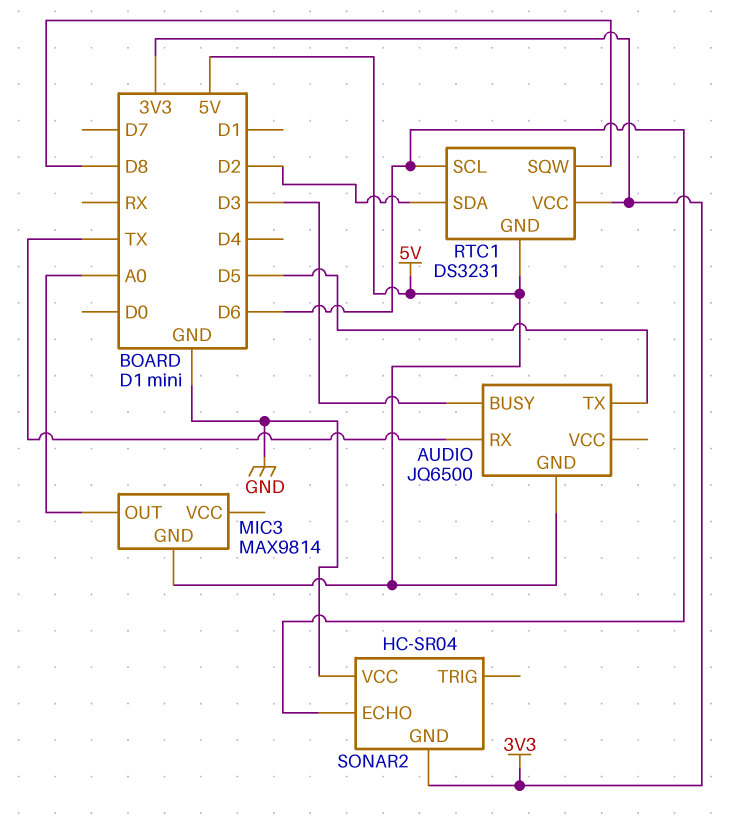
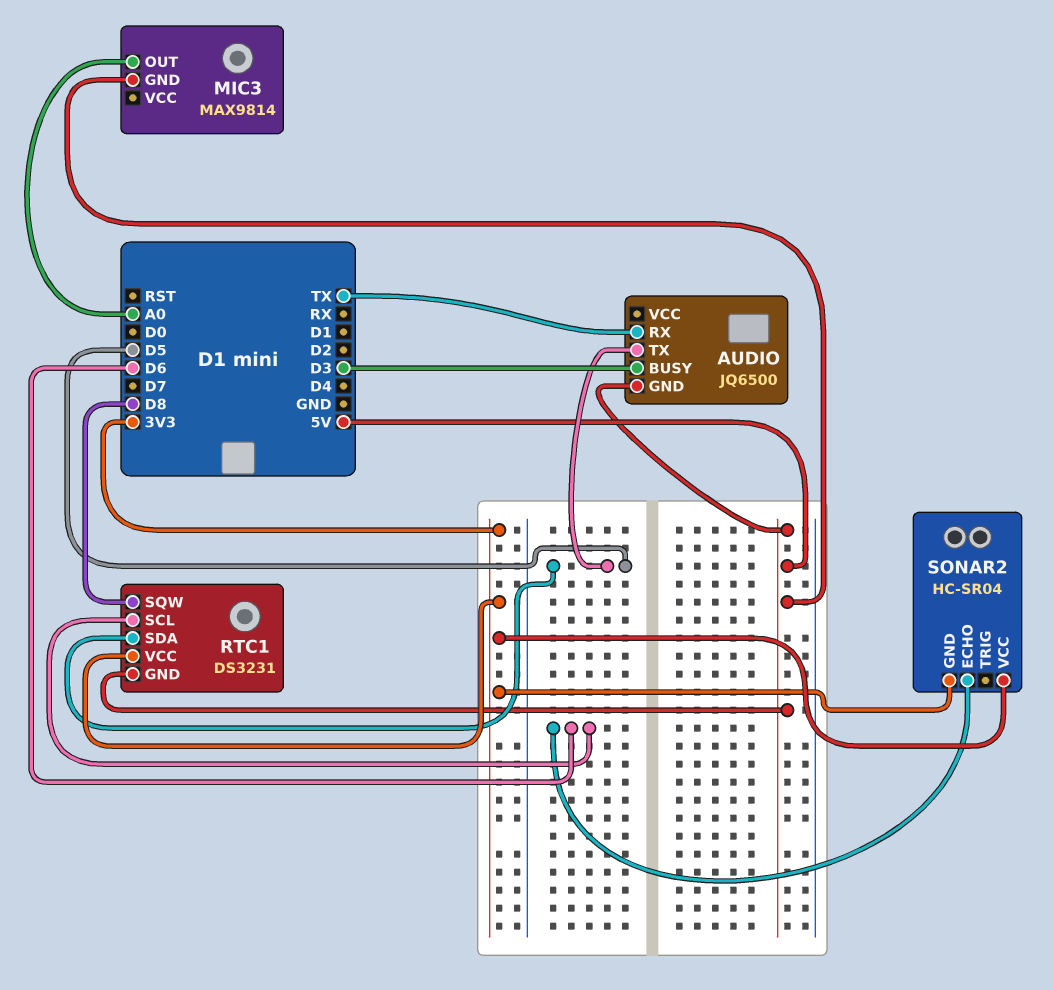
RTC1 pin SDA: D2 -> D5
SONAR2 pin VCC: GND -> 3V3

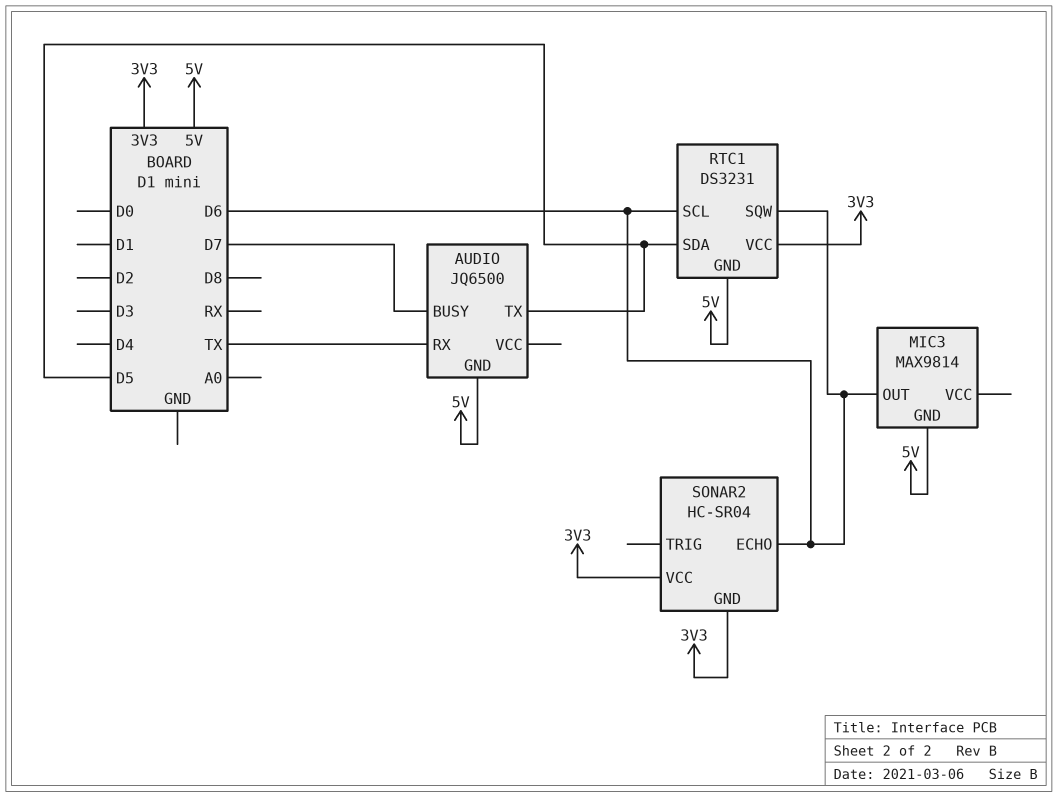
AUDIO pin BUSY: D3 -> D7
MIC3 pin OUT: A0 -> D6
RTC1 pin SQW: D8 -> D6

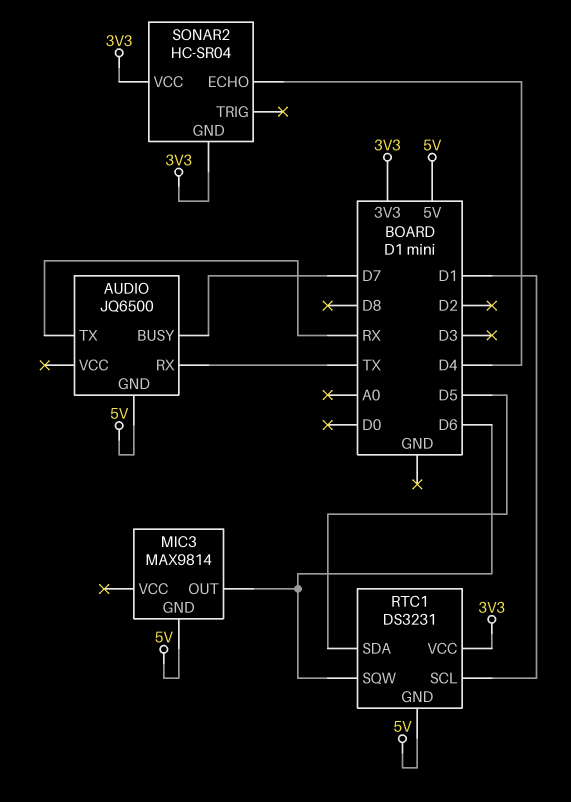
AUDIO pin TX: D5 -> RX
RTC1 pin SCL: D6 -> D1
SONAR2 pin ECHO: D6 -> D4

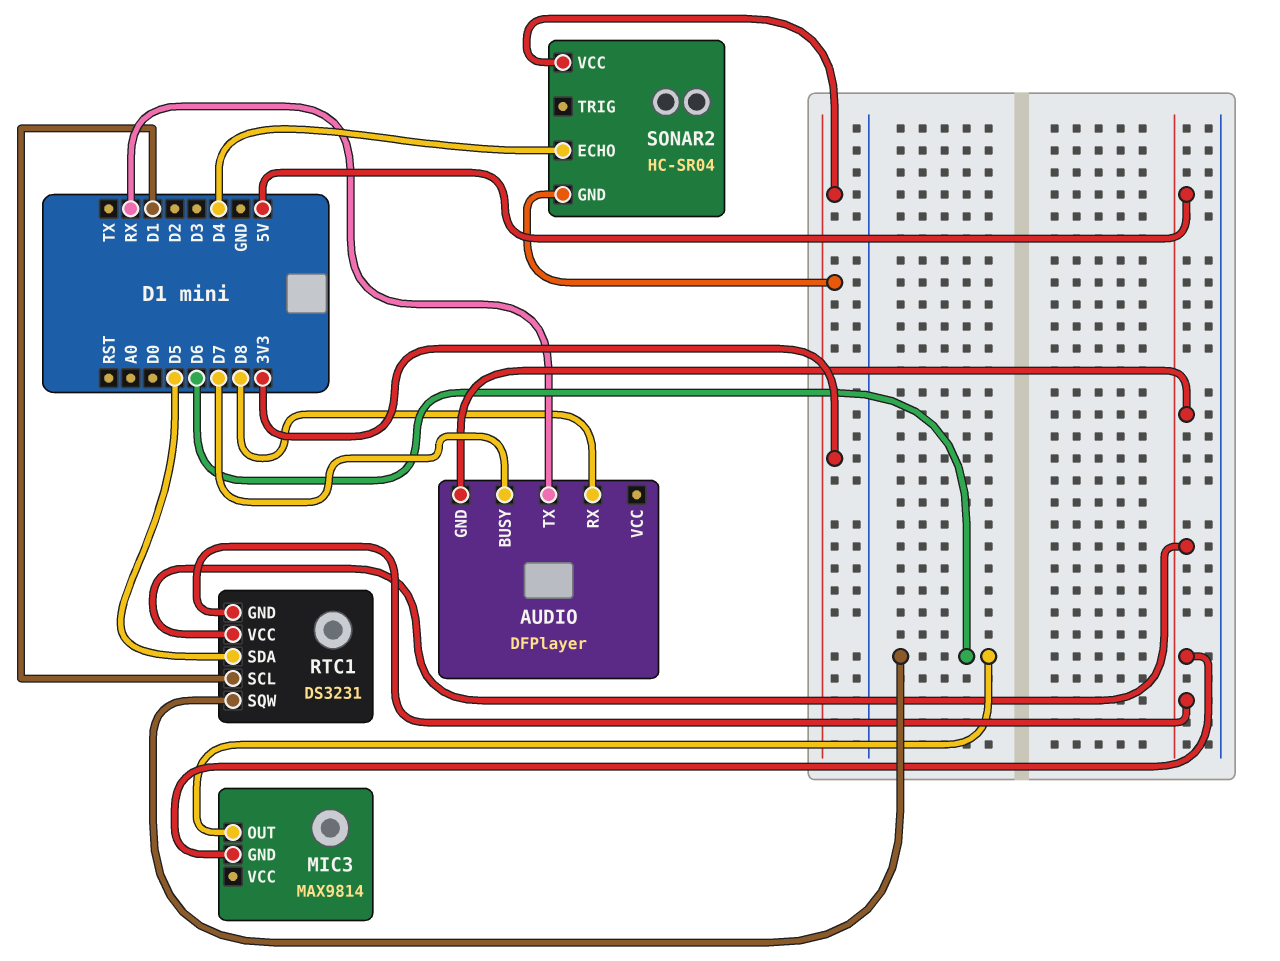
AUDIO: JQ6500 -> DFPlayer
AUDIO pin RX: TX -> D8
RTC1 pin VCC: 3V3 -> 5V

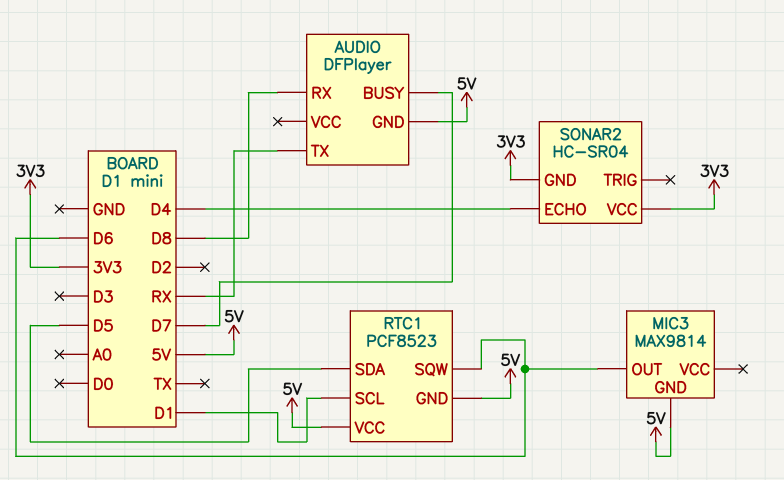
RTC1: DS3231 -> PCF8523

